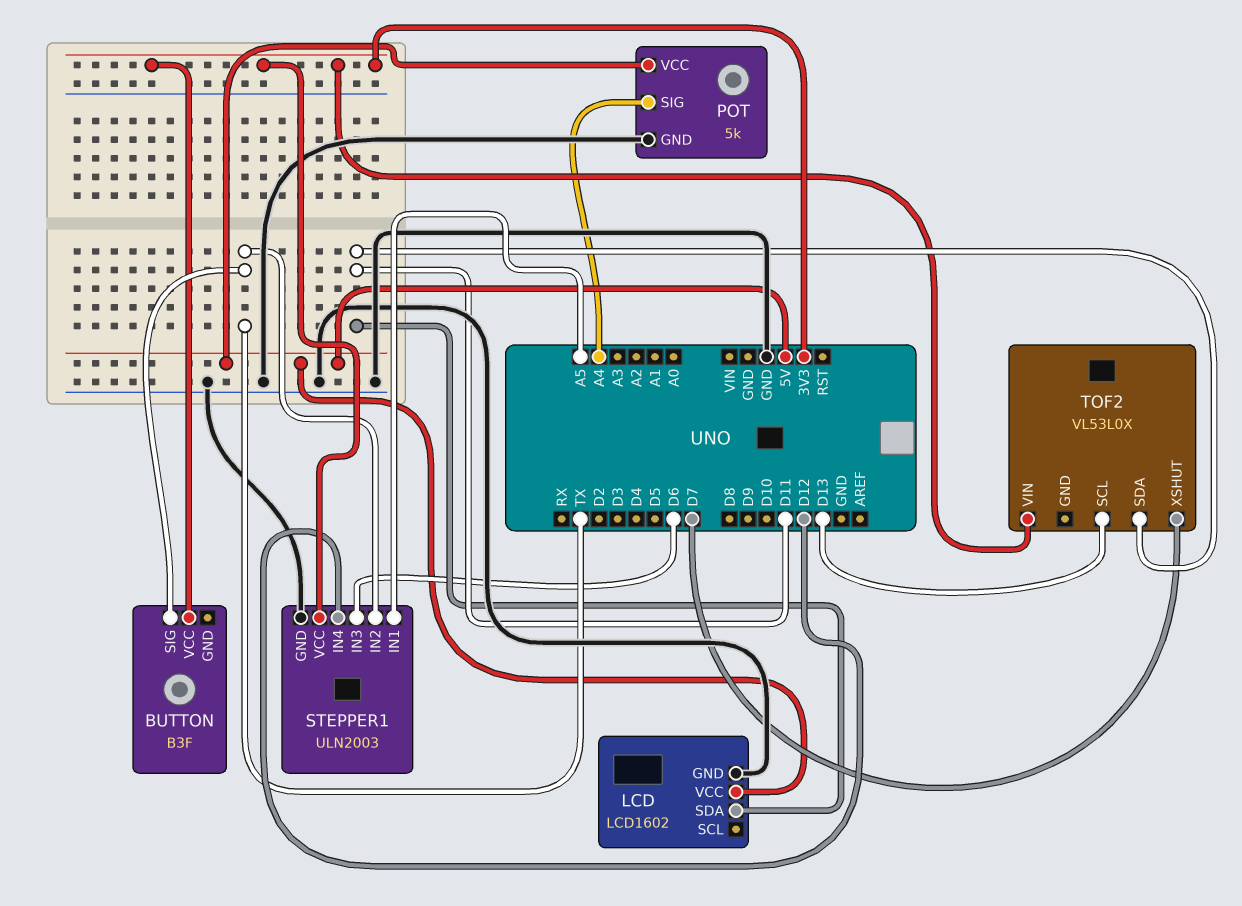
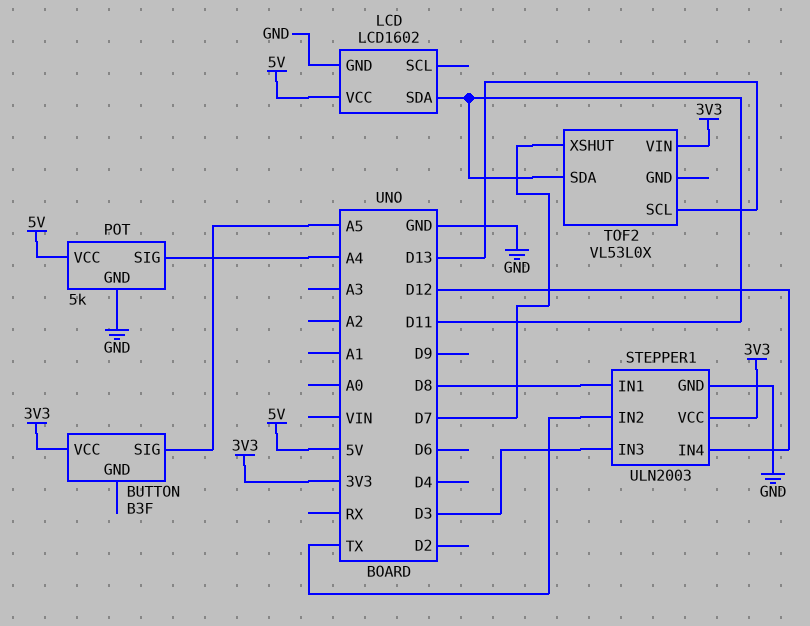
BUTTON pin SIG: TX -> A5
STEPPER1 pin IN1: A5 -> D8
STEPPER1 pin IN3: D6 -> D3

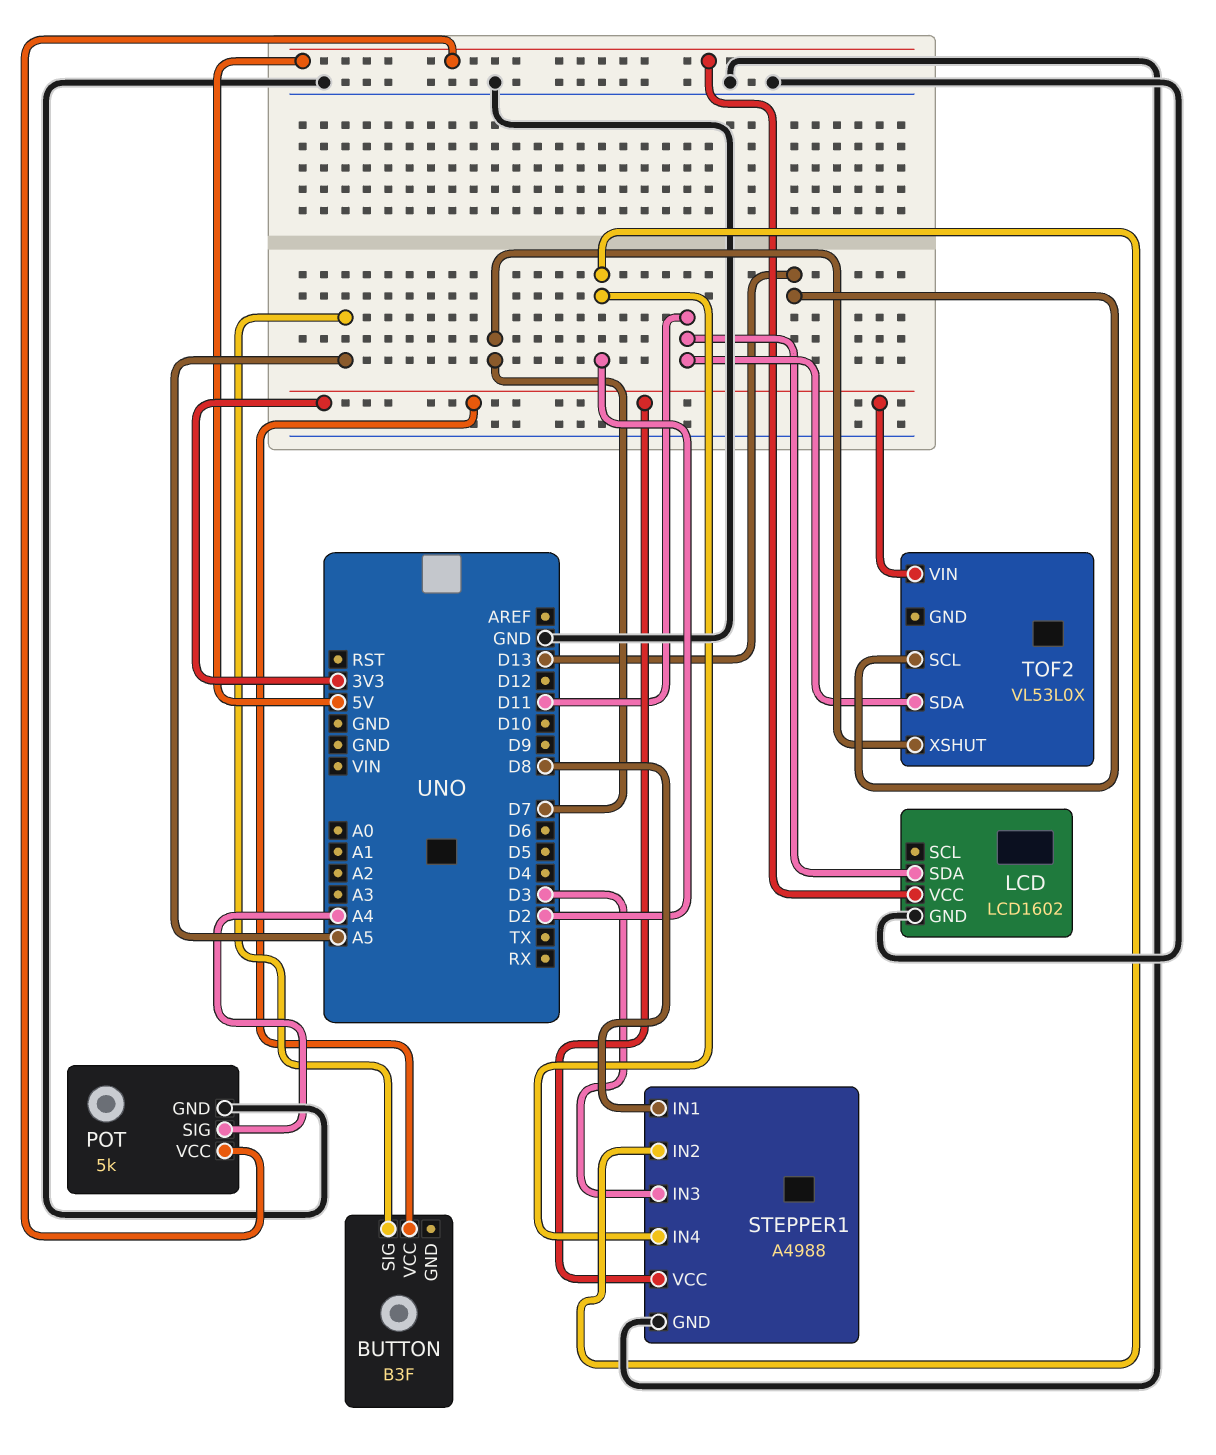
STEPPER1: ULN2003 -> A4988
STEPPER1 pin IN2: TX -> D2
STEPPER1 pin IN4: D12 -> D2

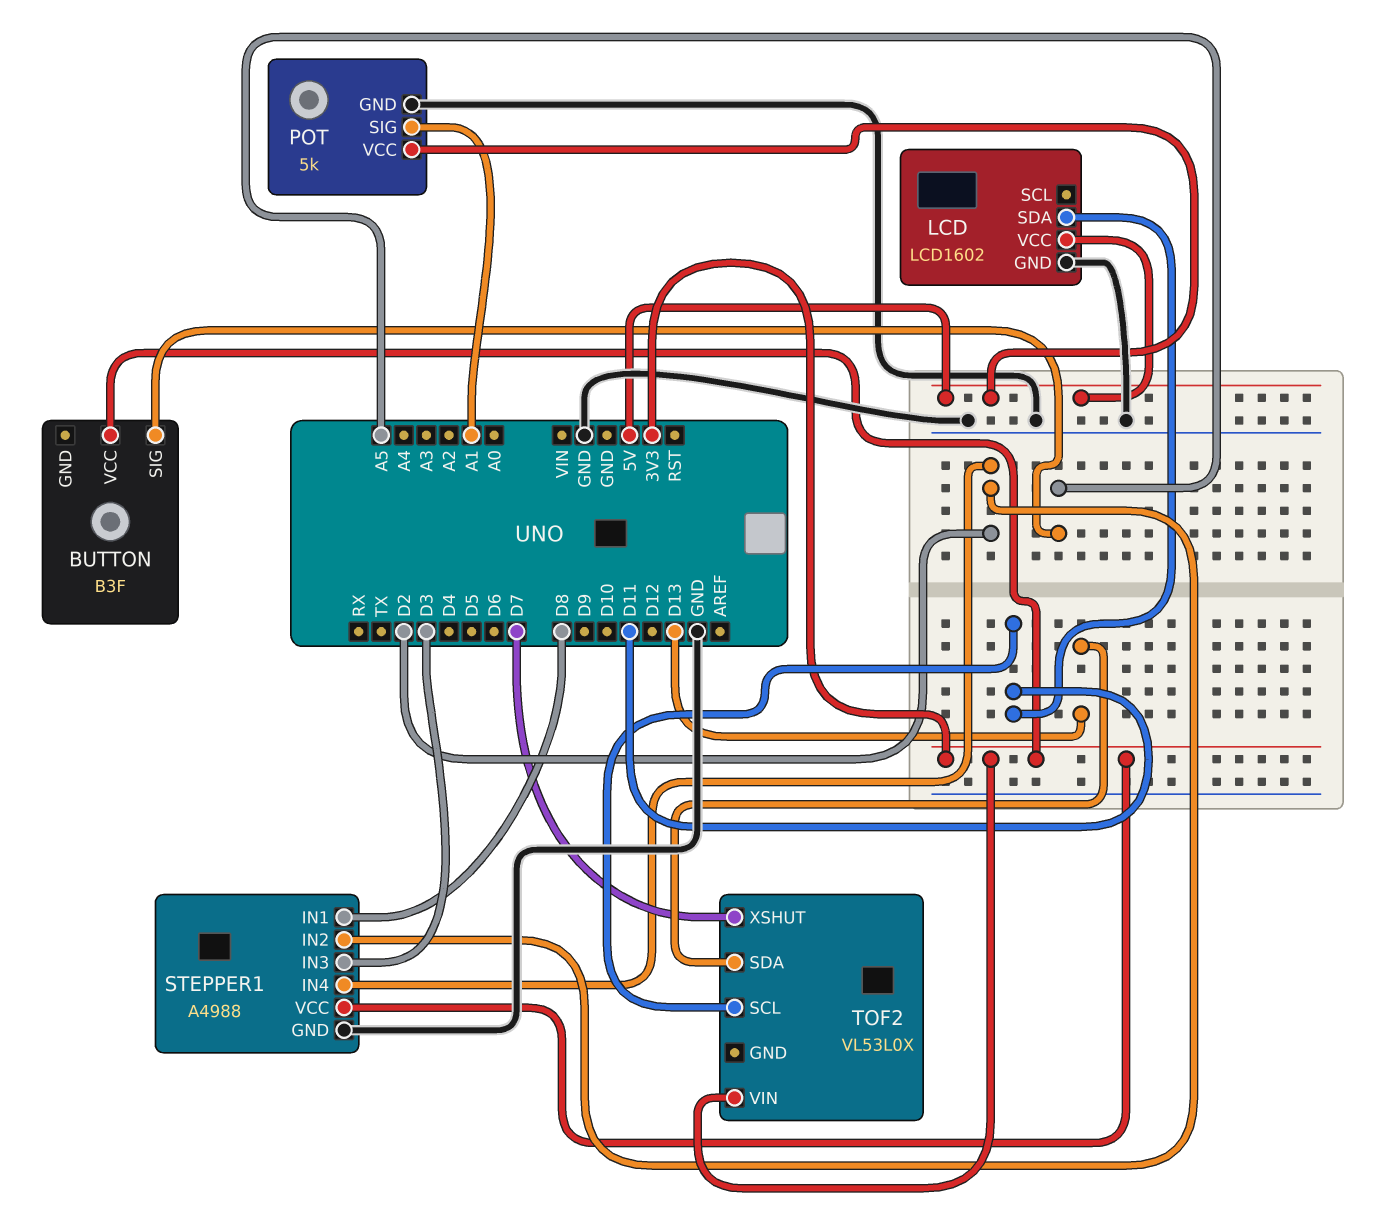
POT pin SIG: A4 -> A1
TOF2 pin SCL: D13 -> D11
TOF2 pin SDA: D11 -> D13

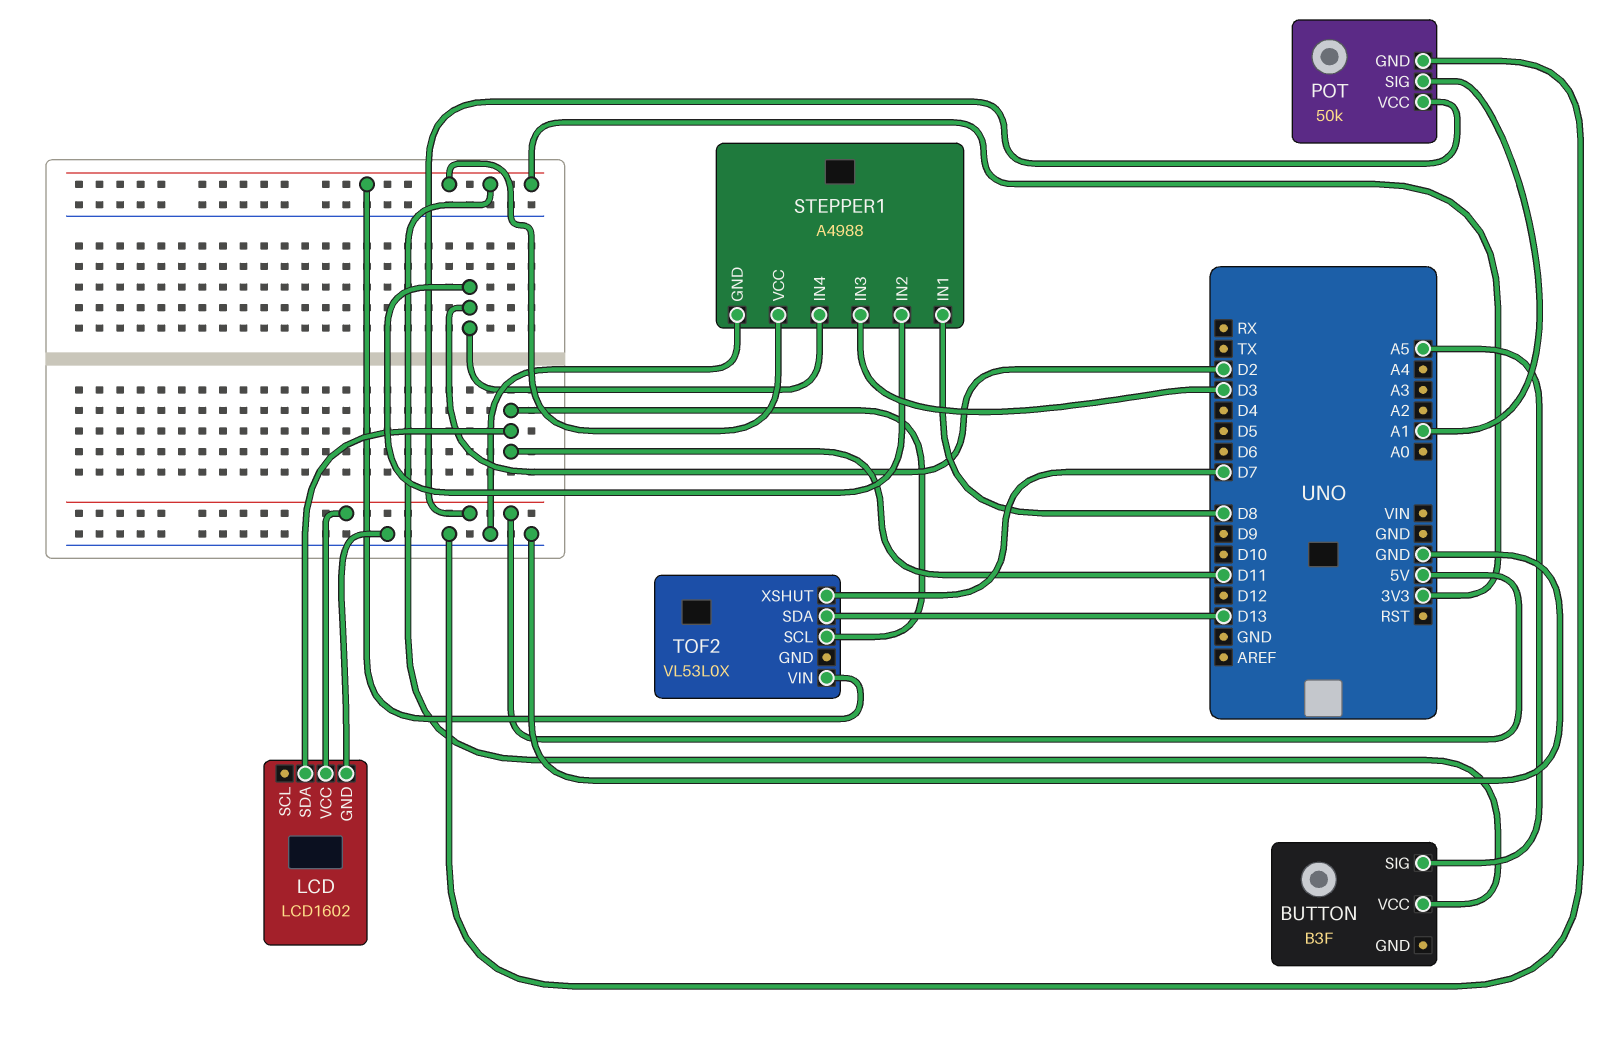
POT: 5k -> 50k

